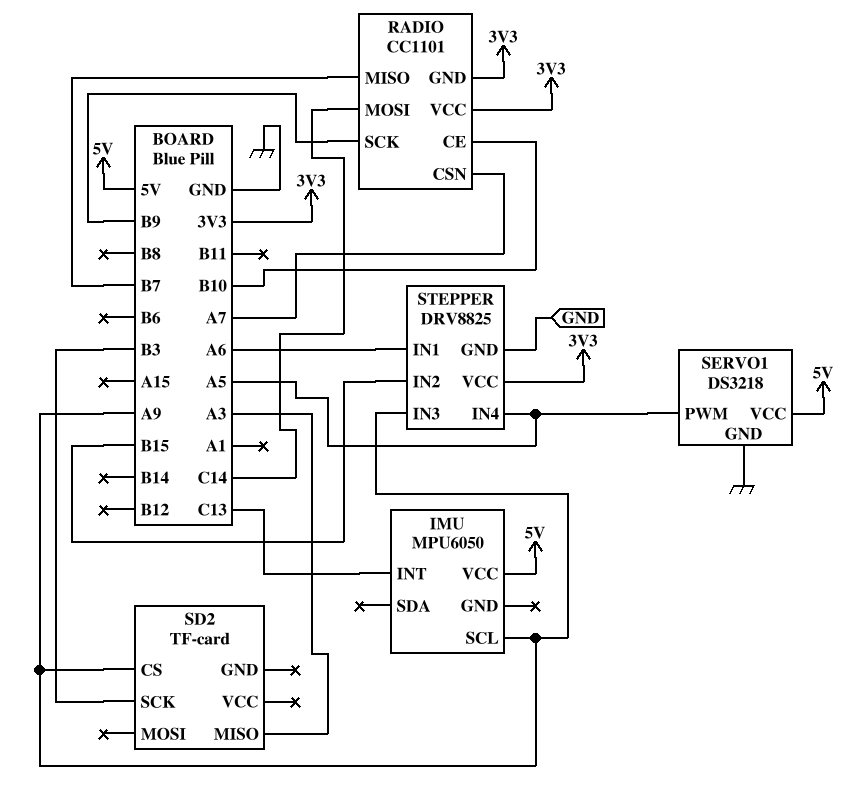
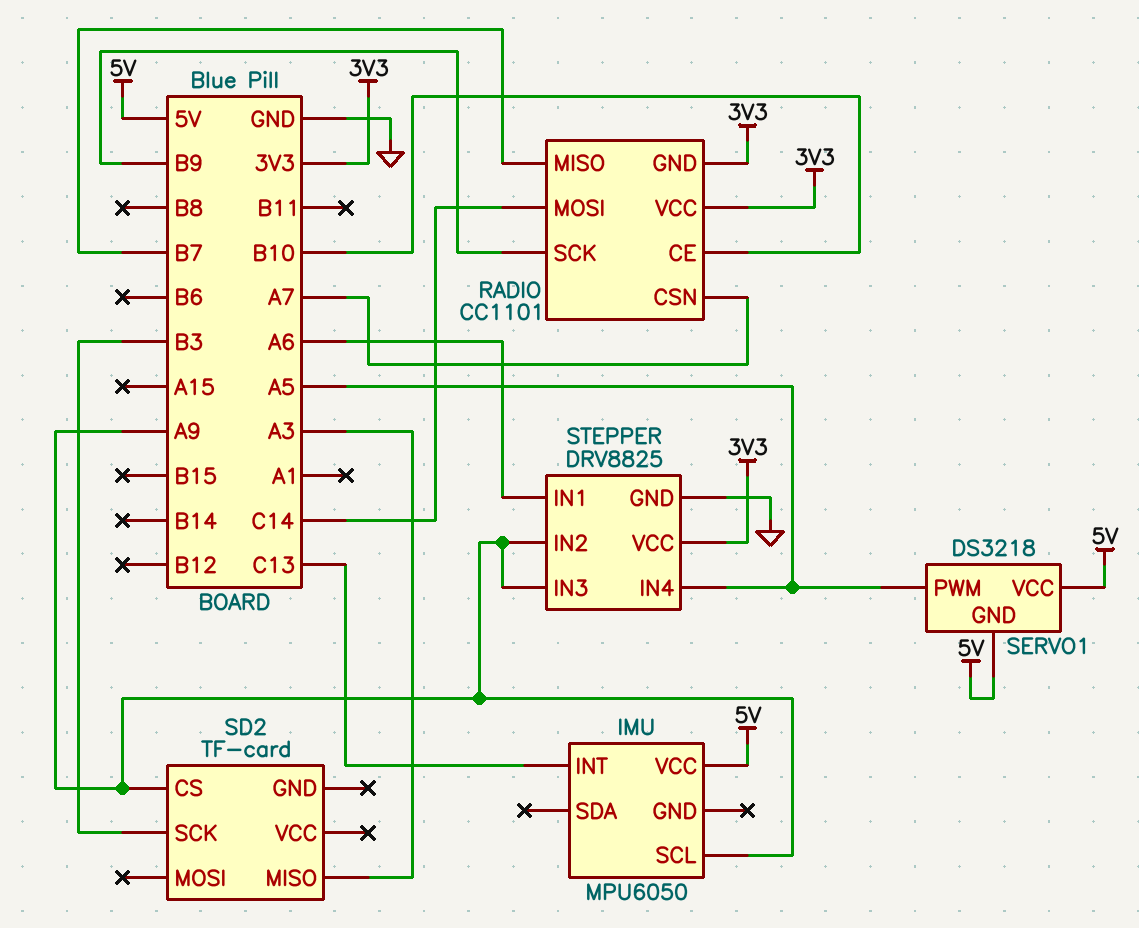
SERVO1 pin GND: GND -> 5V
STEPPER pin IN2: B15 -> A9

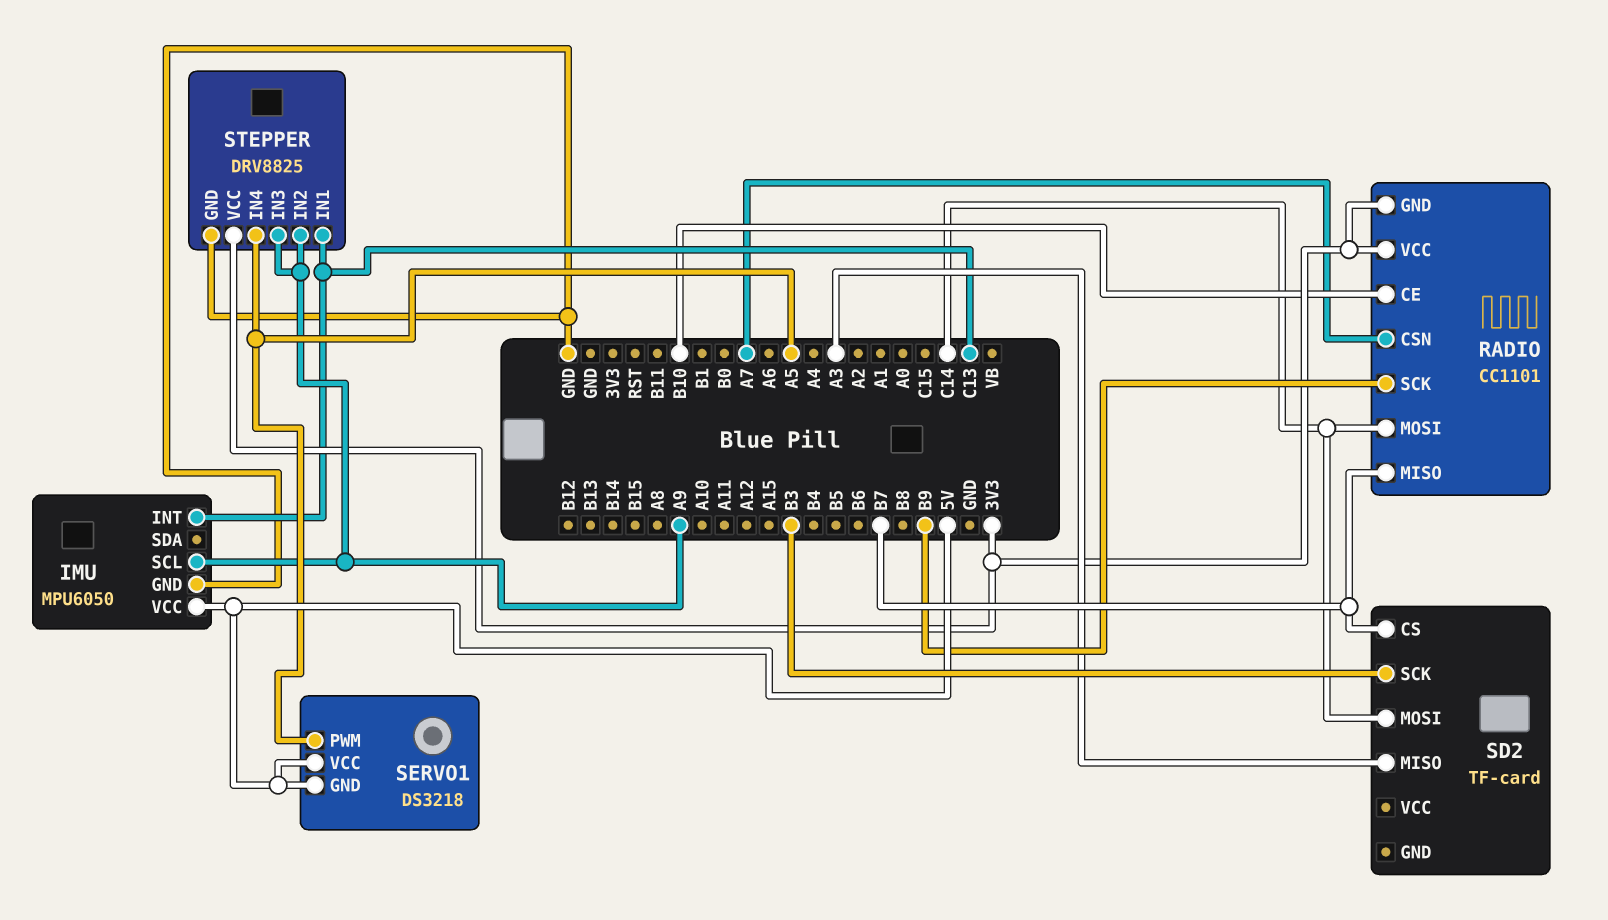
IMU pin GND: none -> GND
SD2 pin CS: A9 -> B7
SD2 pin MOSI: none -> C14
STEPPER pin IN1: A6 -> C13

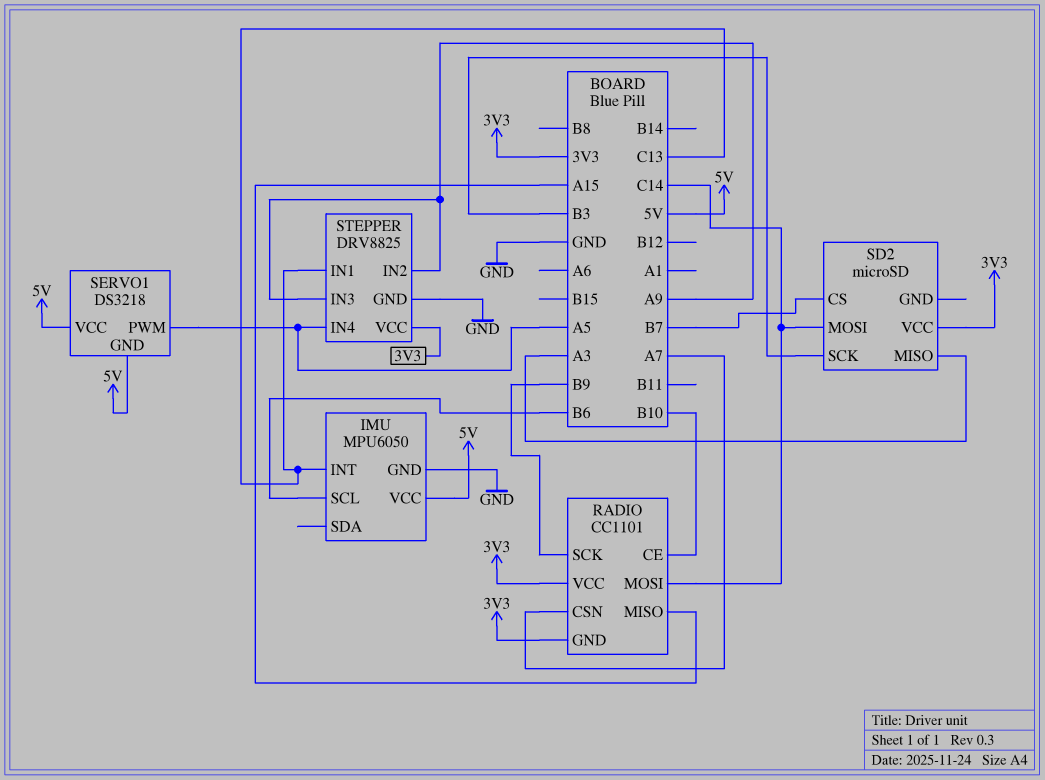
IMU pin SCL: A9 -> B6
RADIO pin MISO: B7 -> A15
SD2: TF-card -> microSD
SD2 pin VCC: none -> 3V3

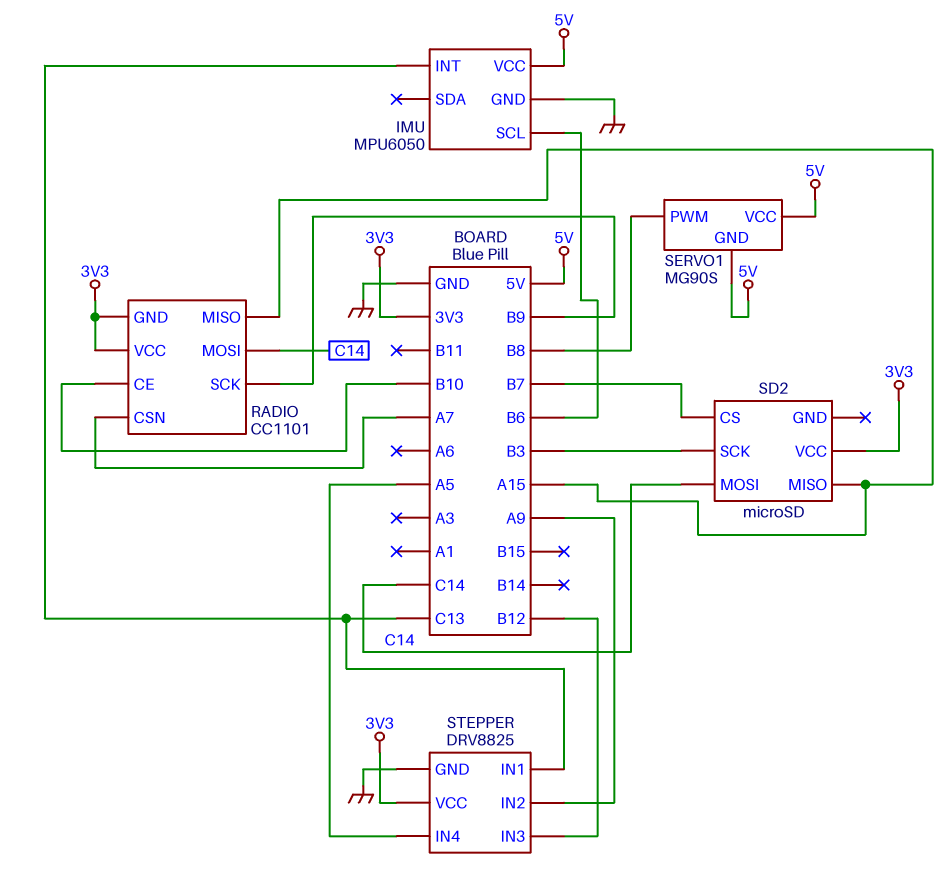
SD2 pin MISO: A3 -> A15
SERVO1: DS3218 -> MG90S
SERVO1 pin PWM: A5 -> B8
STEPPER pin IN3: A9 -> B12

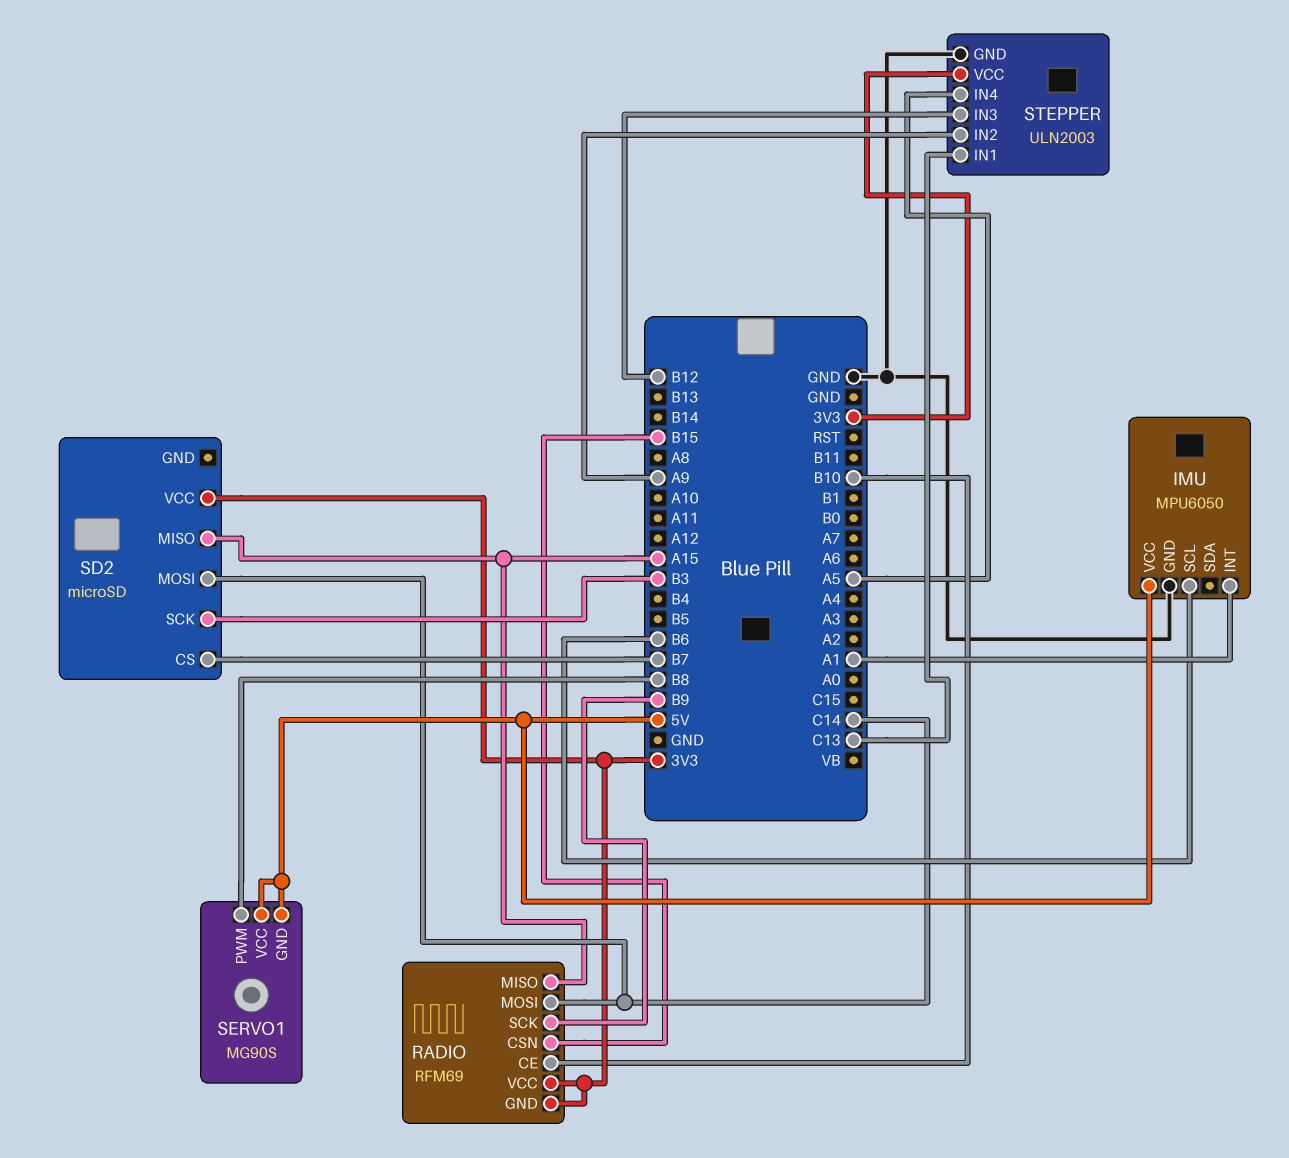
IMU pin INT: C13 -> A1
RADIO: CC1101 -> RFM69
RADIO pin CSN: A7 -> B15
STEPPER: DRV8825 -> ULN2003

